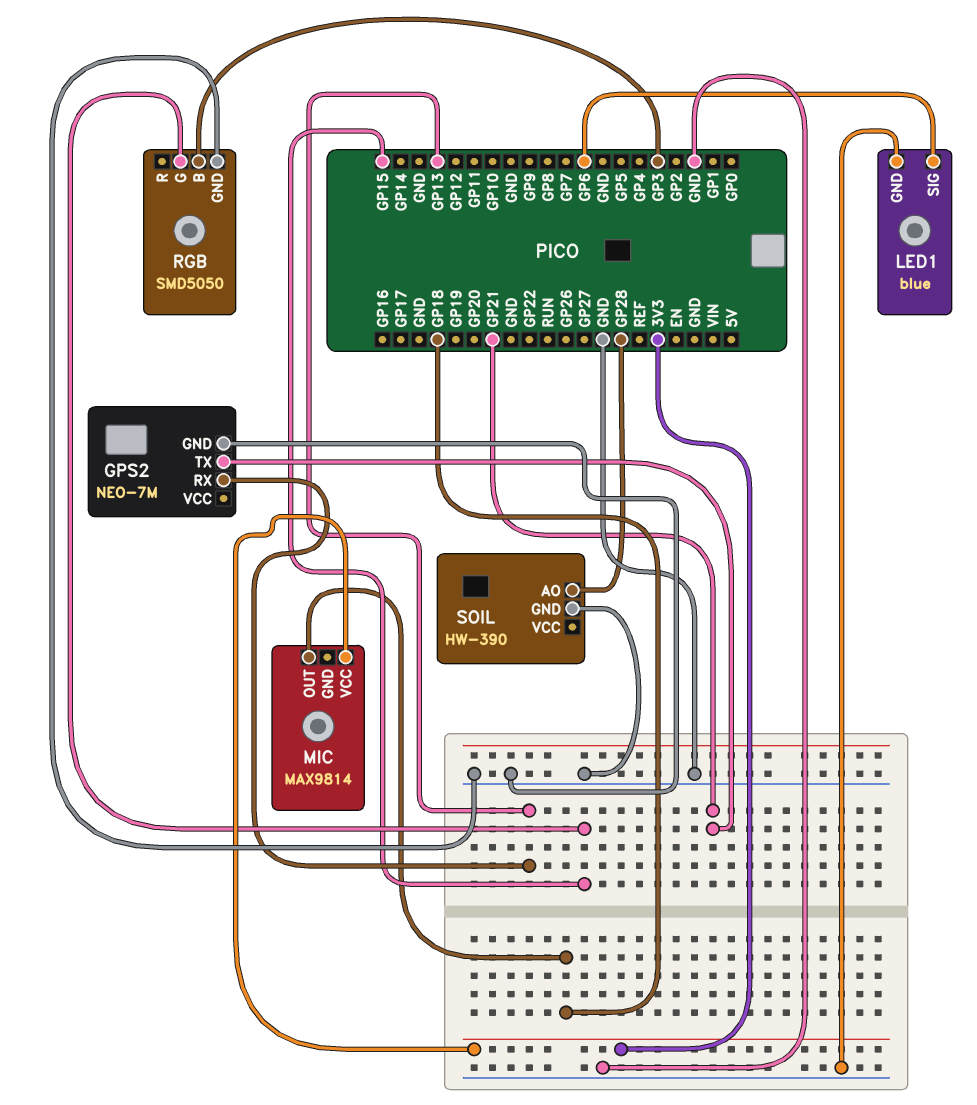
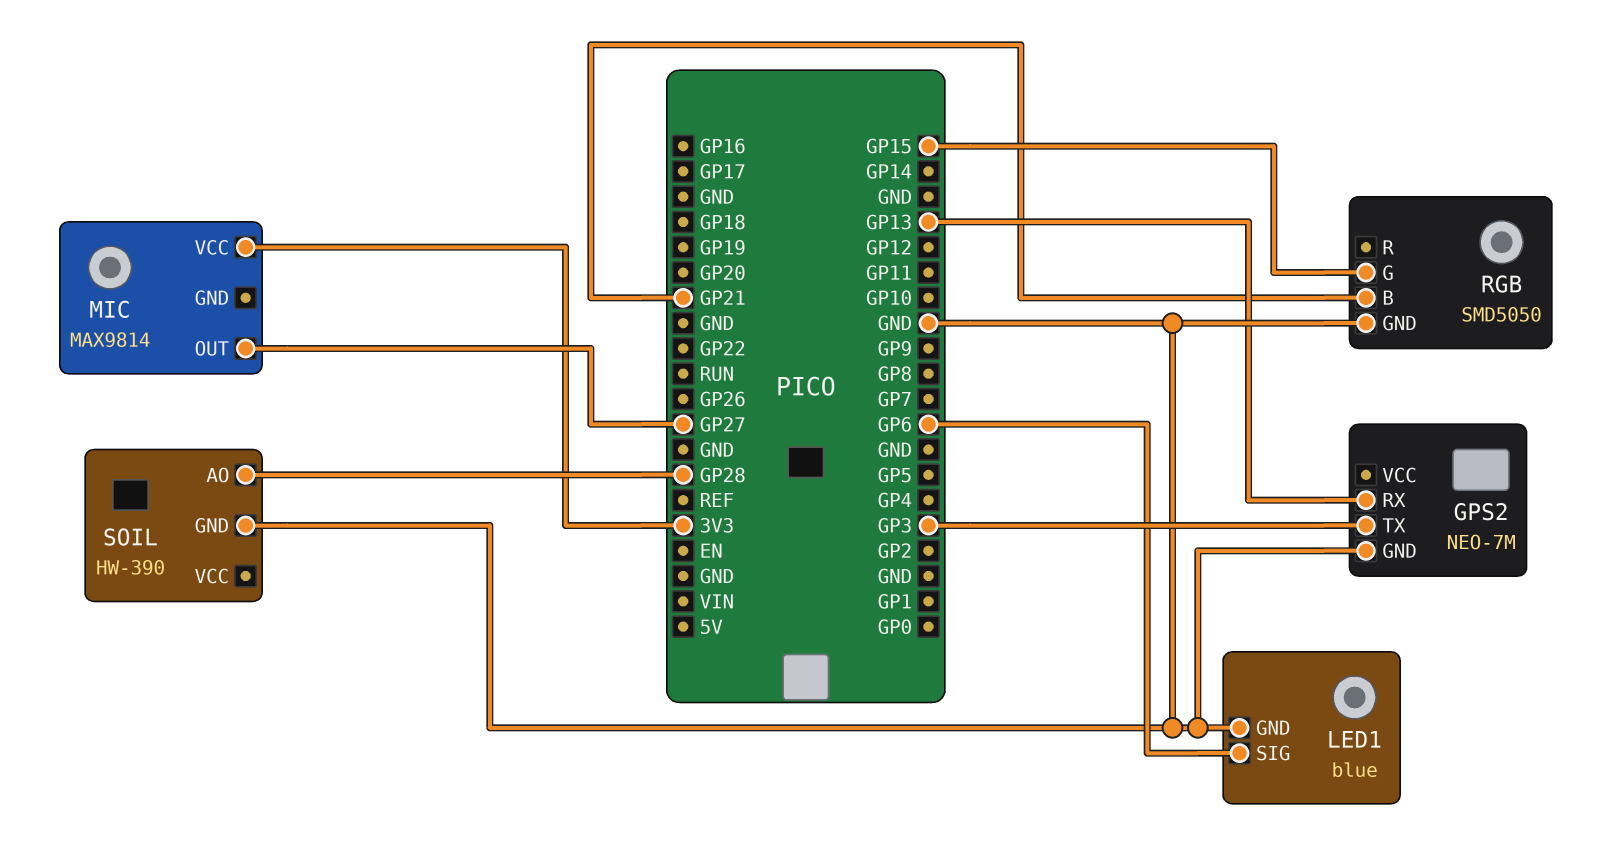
GPS2 pin TX: GP21 -> GP3
MIC pin OUT: GP18 -> GP27
RGB pin B: GP3 -> GP21

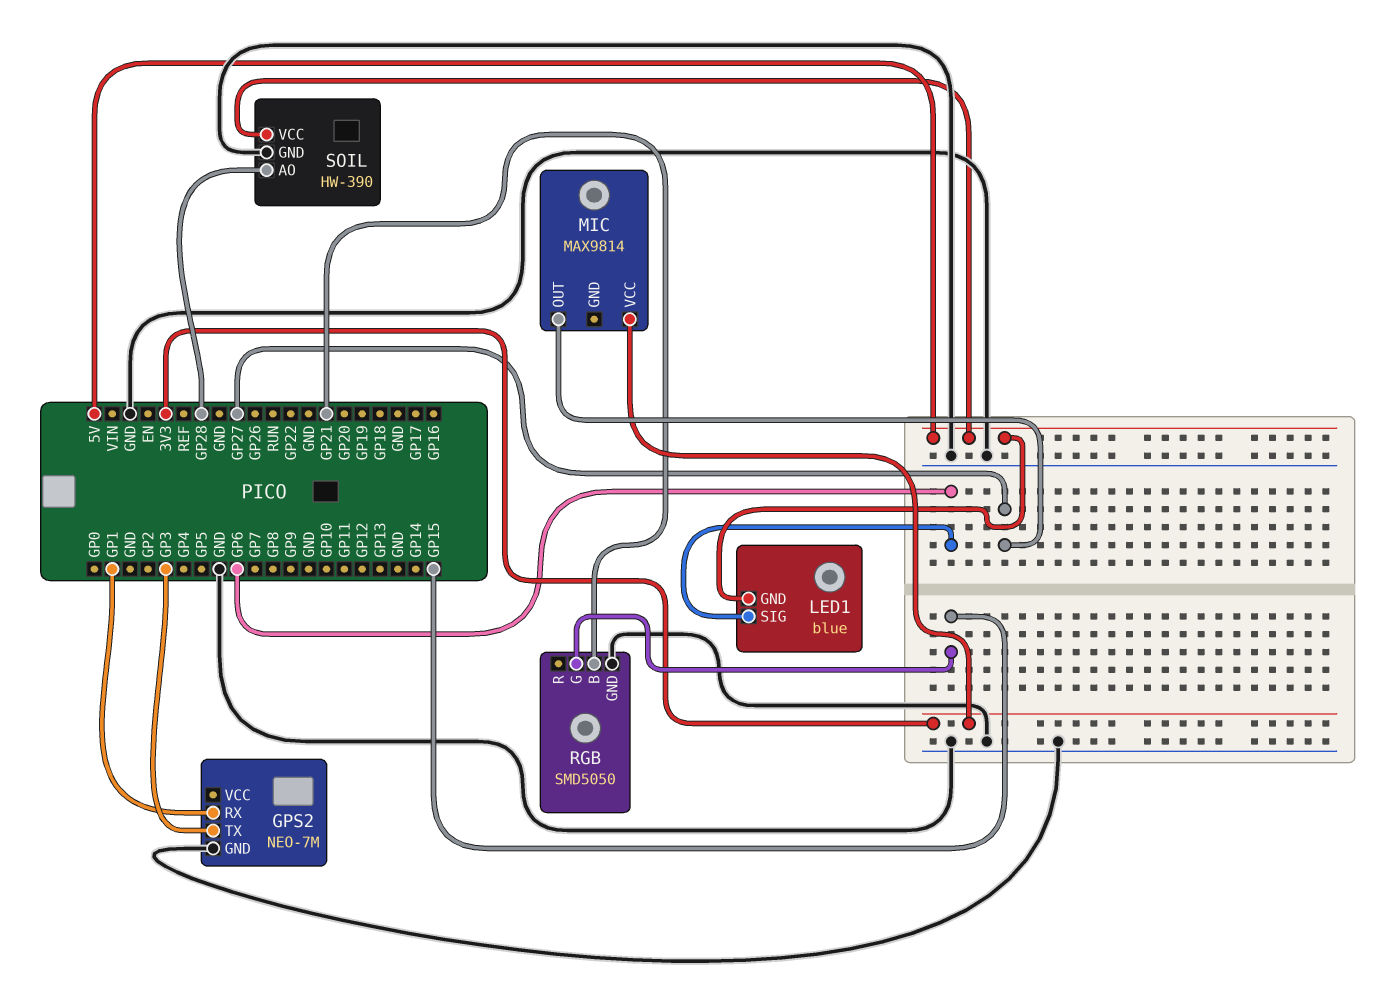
GPS2 pin RX: GP13 -> GP1
LED1 pin GND: GND -> 5V
SOIL pin VCC: none -> 5V

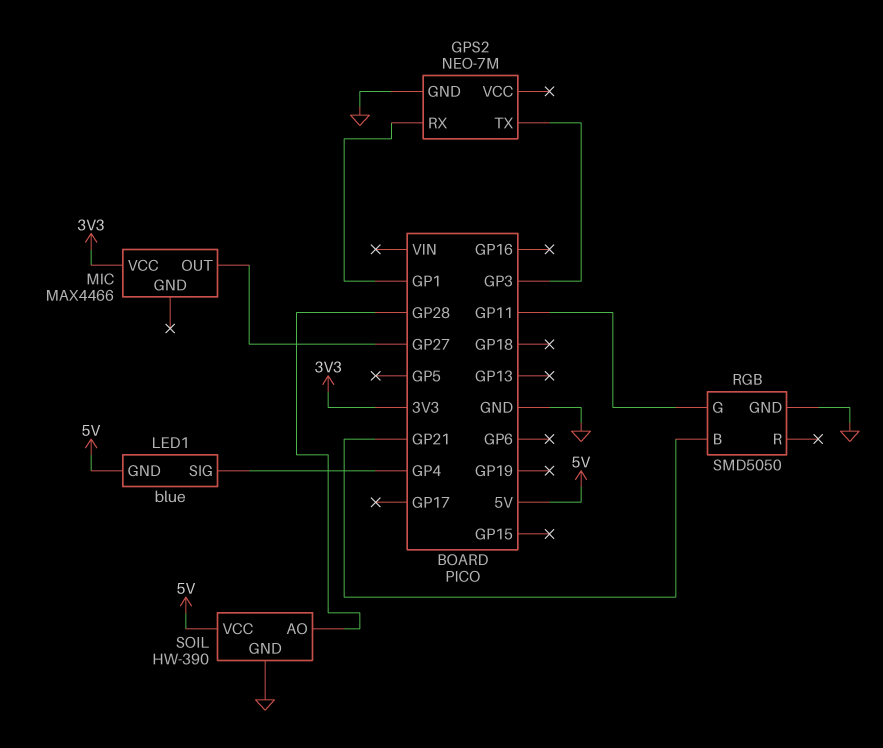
LED1 pin SIG: GP6 -> GP4
MIC: MAX9814 -> MAX4466
RGB pin G: GP15 -> GP11

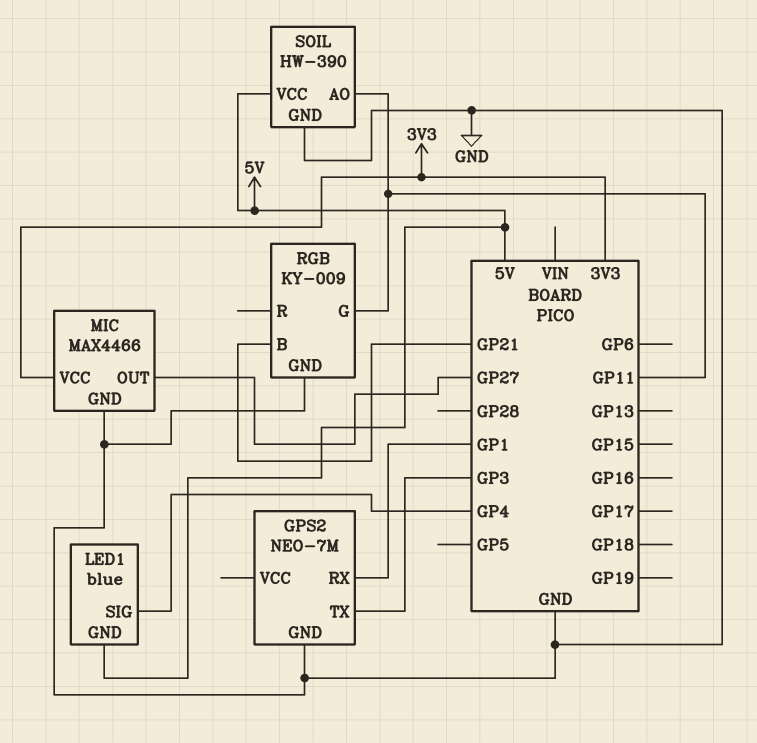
MIC pin GND: none -> GND
RGB: SMD5050 -> KY-009
SOIL pin AO: GP28 -> GP11

